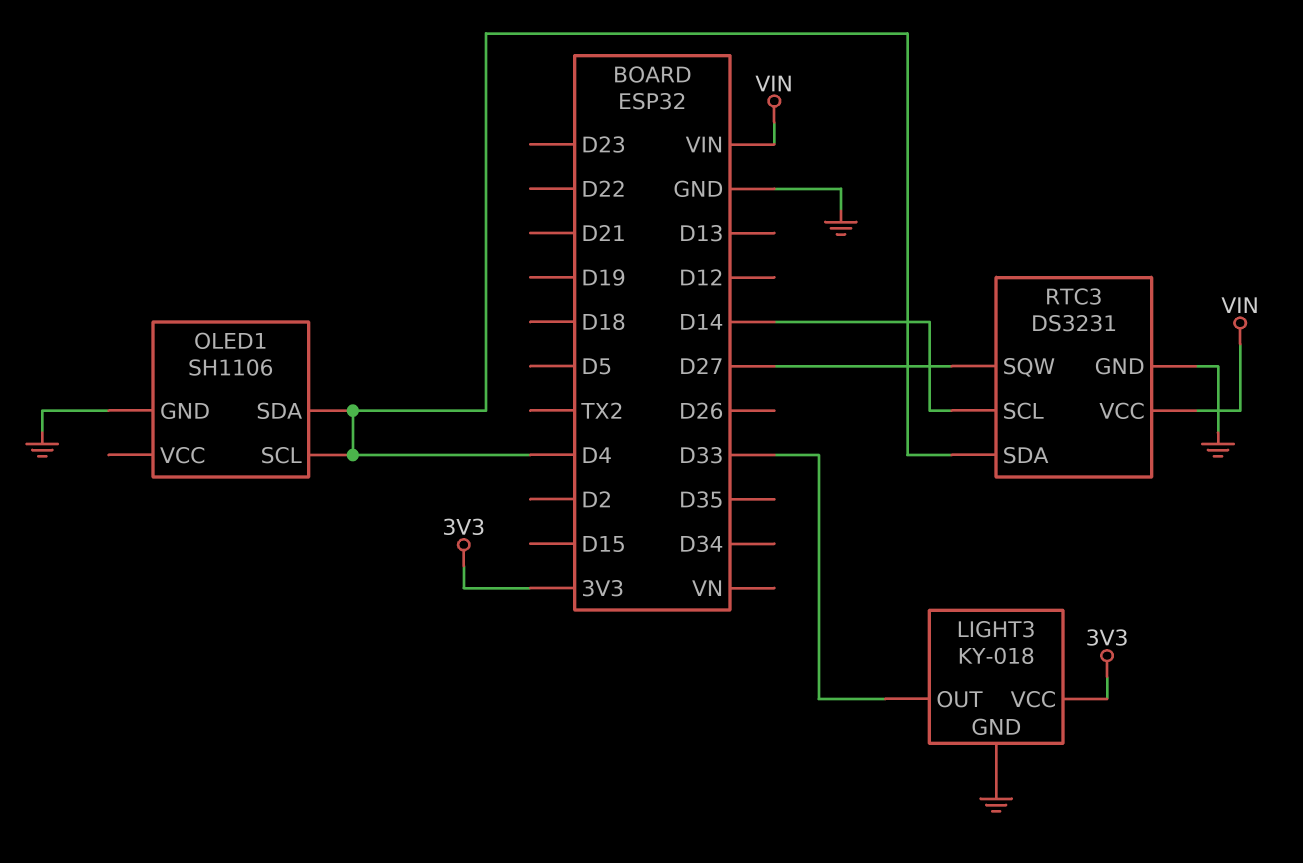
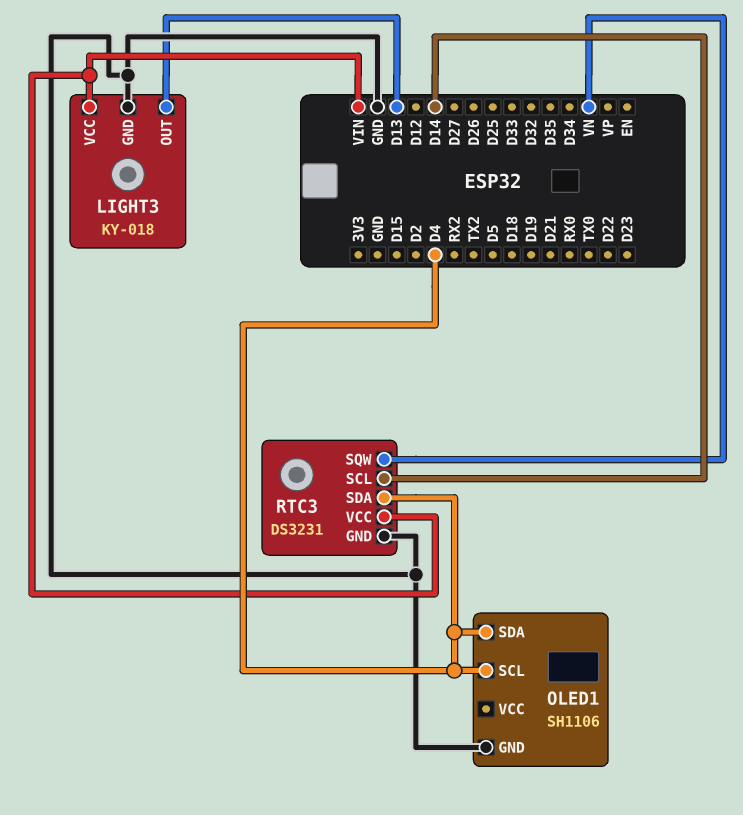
LIGHT3 pin OUT: D33 -> D13
LIGHT3 pin VCC: 3V3 -> VIN
RTC3 pin SQW: D27 -> VN

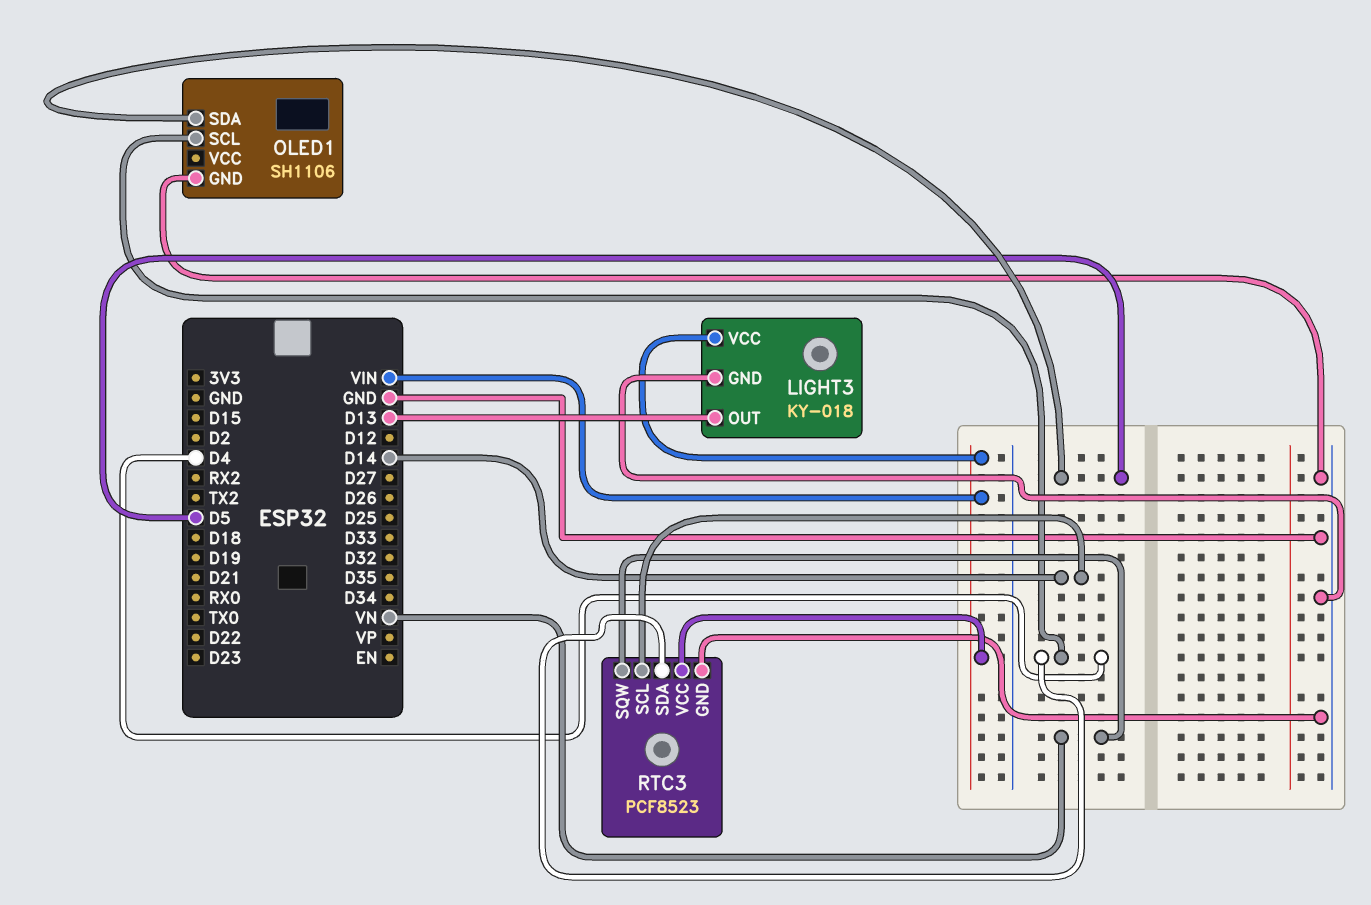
OLED1 pin SDA: D4 -> D5
RTC3: DS3231 -> PCF8523

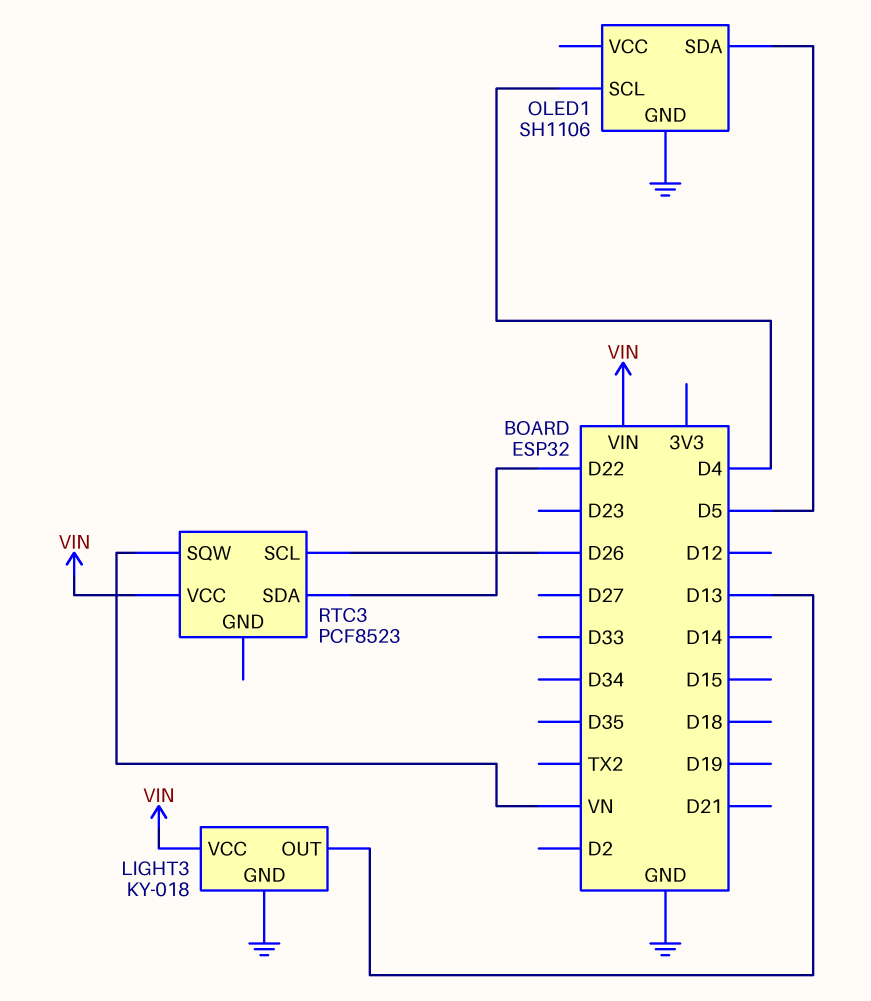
RTC3 pin GND: GND -> none
RTC3 pin SCL: D14 -> D26
RTC3 pin SDA: D4 -> D22

